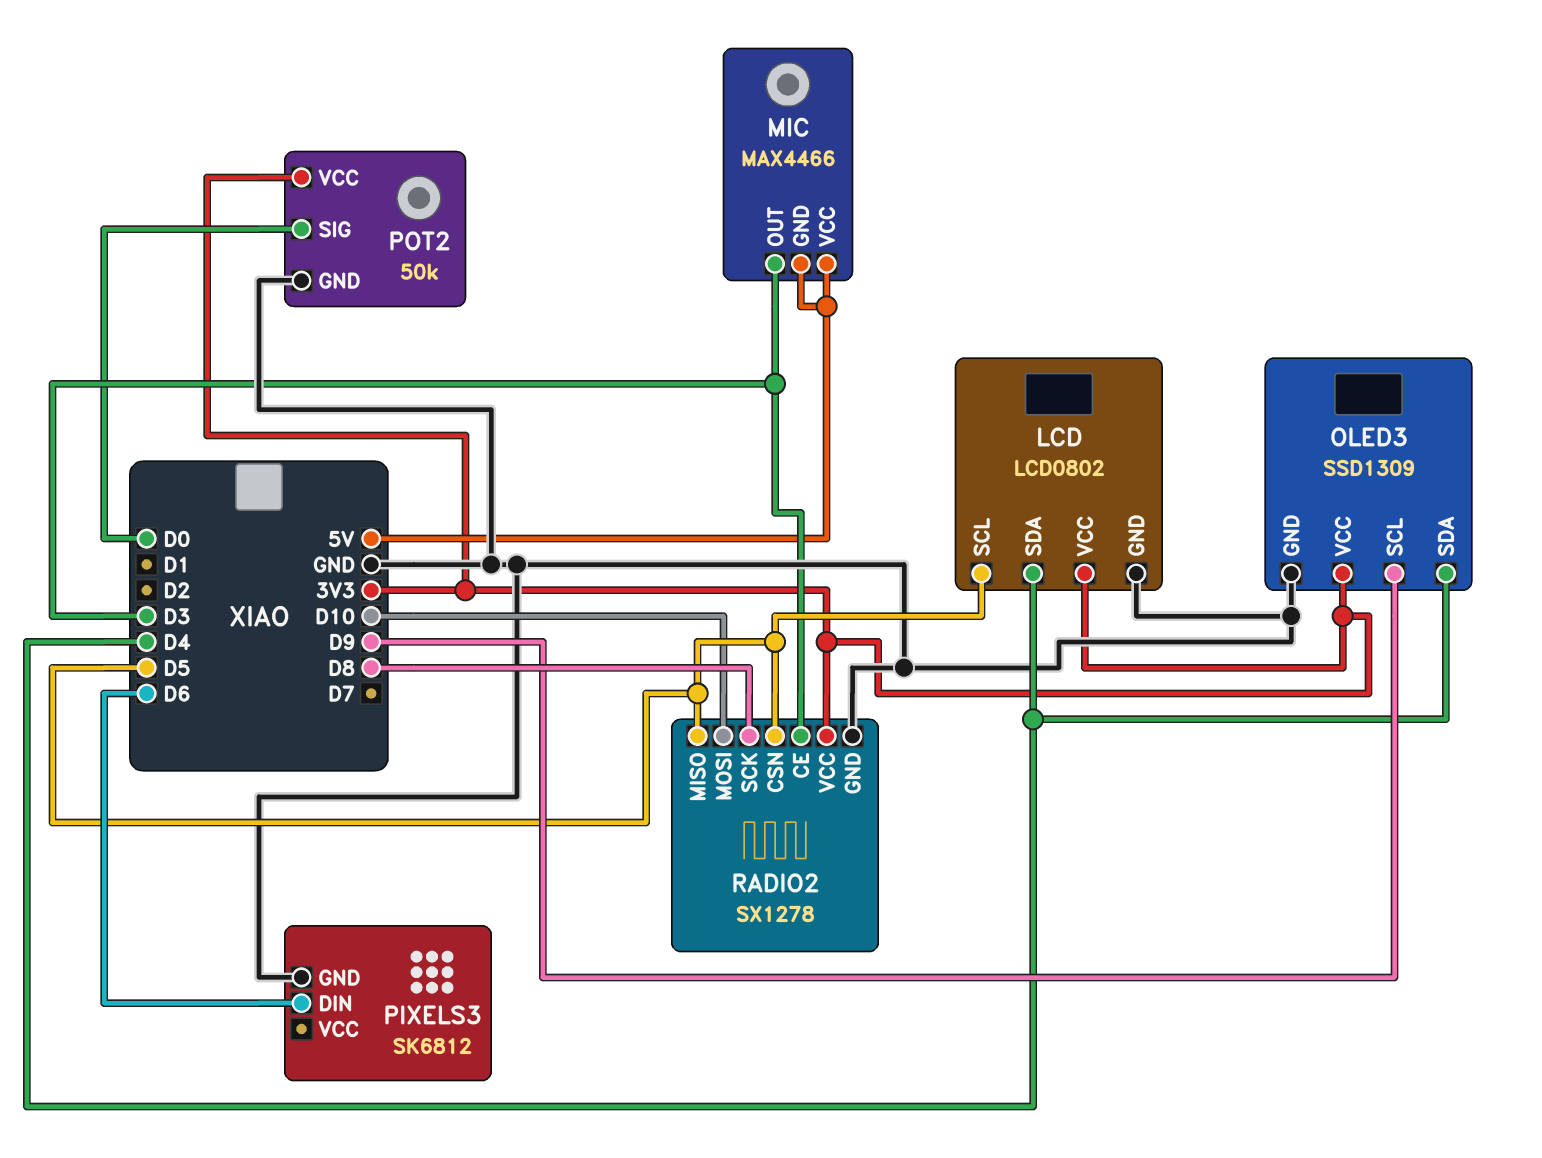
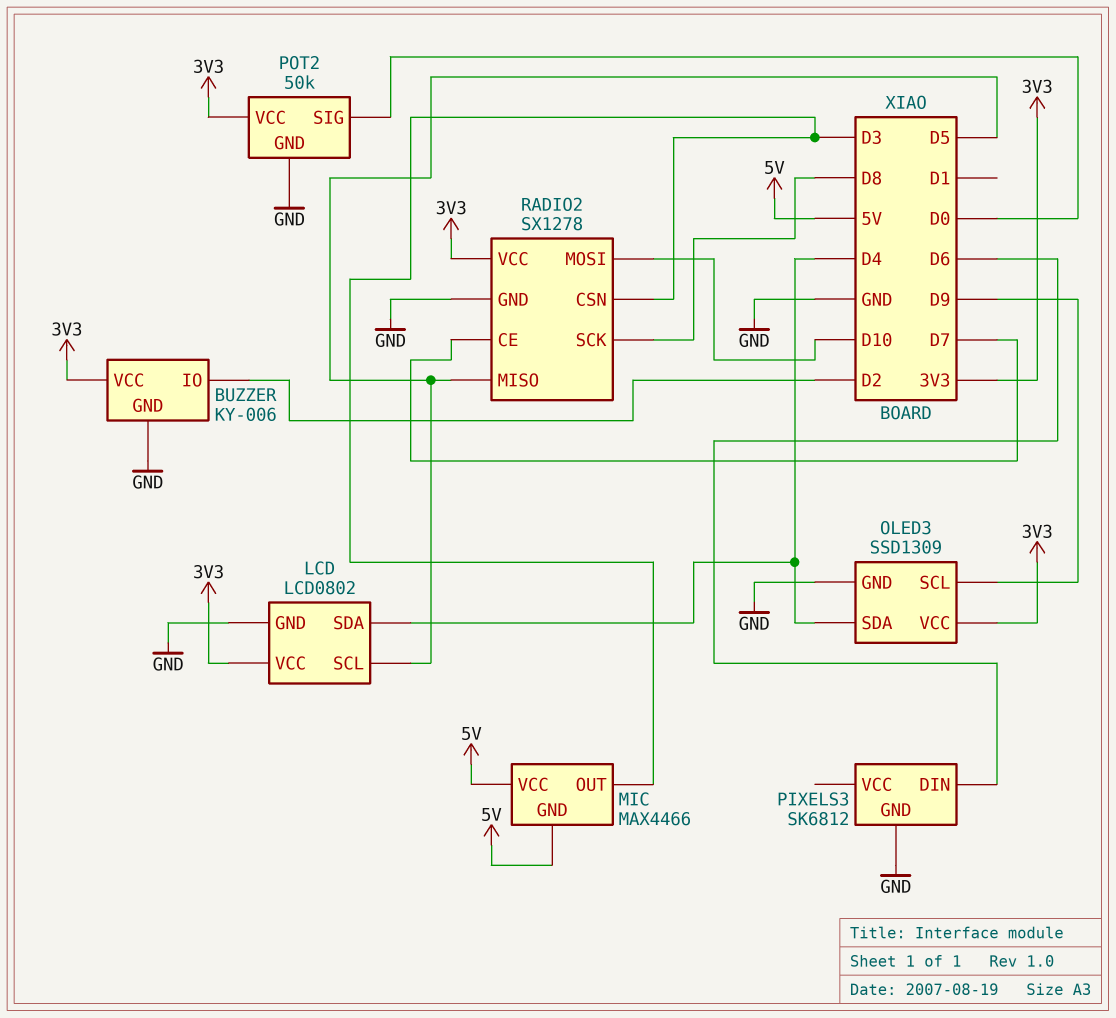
BUZZER: none -> KY-006
BUZZER pin GND: none -> GND
BUZZER pin IO: none -> D2
BUZZER pin VCC: none -> 3V3
RADIO2 pin CE: D3 -> D7
RADIO2 pin CSN: D5 -> D3

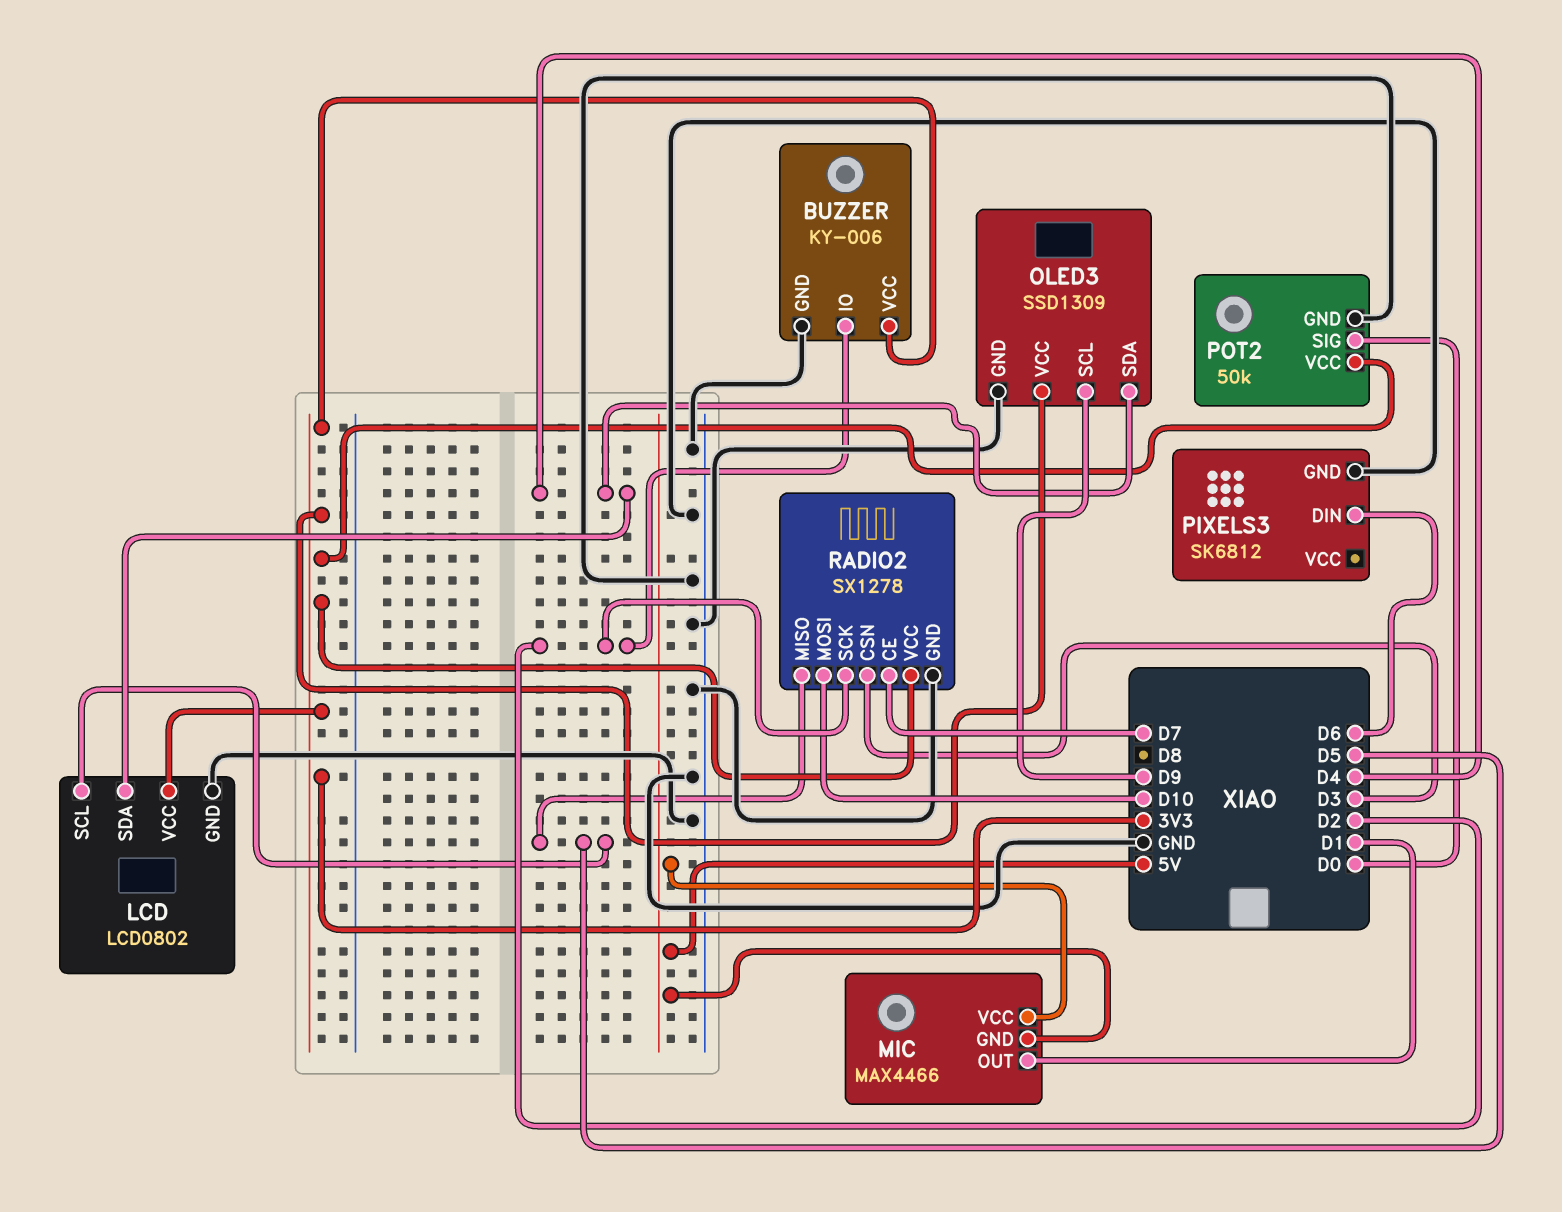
MIC pin OUT: D3 -> D1
RADIO2 pin SCK: D8 -> D2

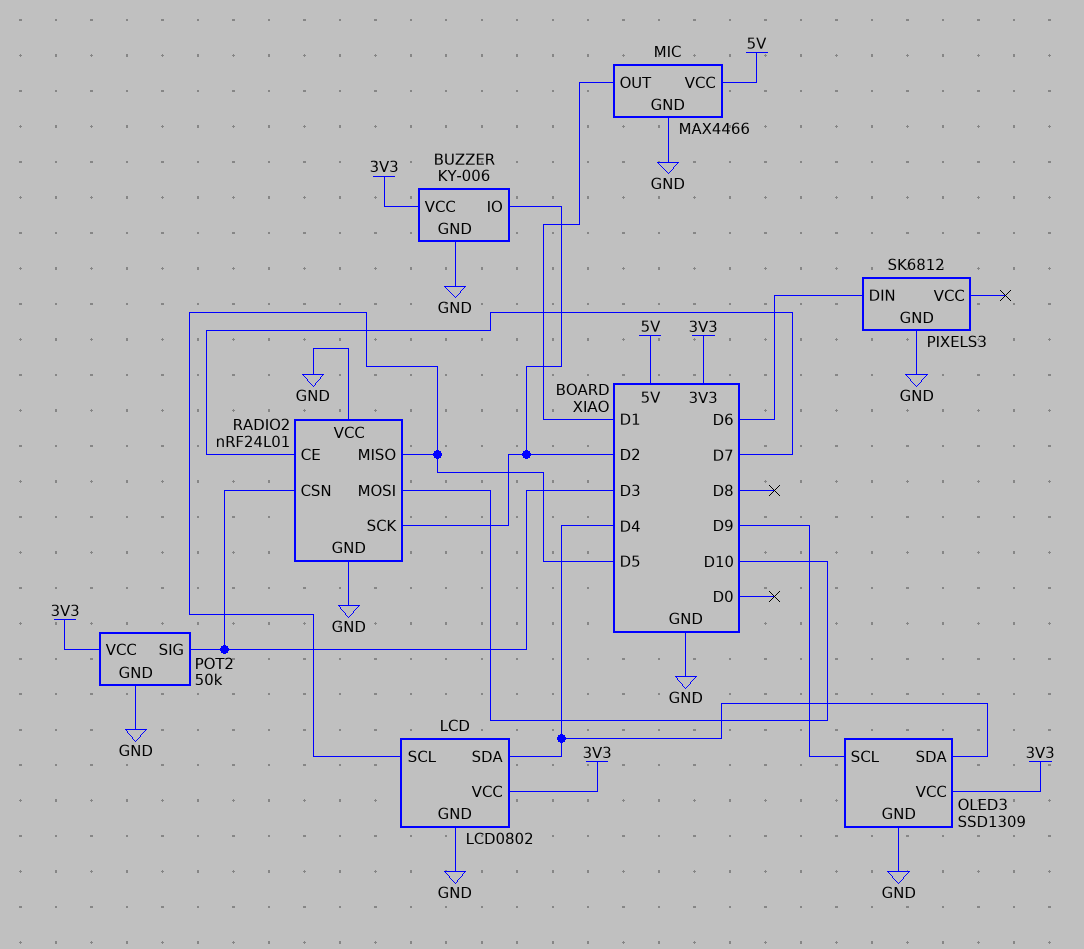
MIC pin GND: 5V -> GND
POT2 pin SIG: D0 -> D3
RADIO2: SX1278 -> nRF24L01
RADIO2 pin VCC: 3V3 -> GND

